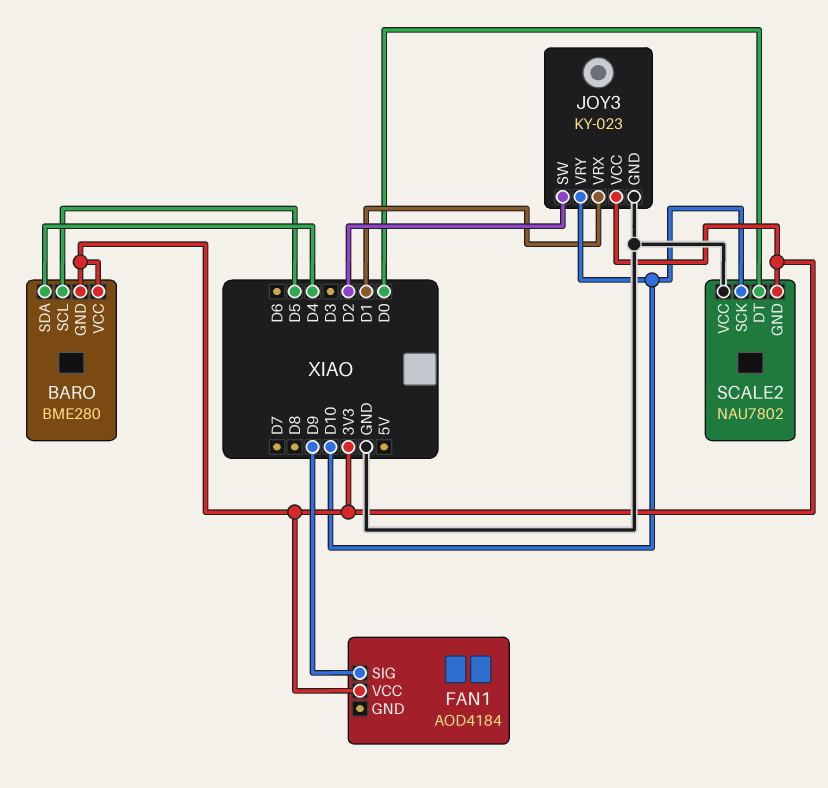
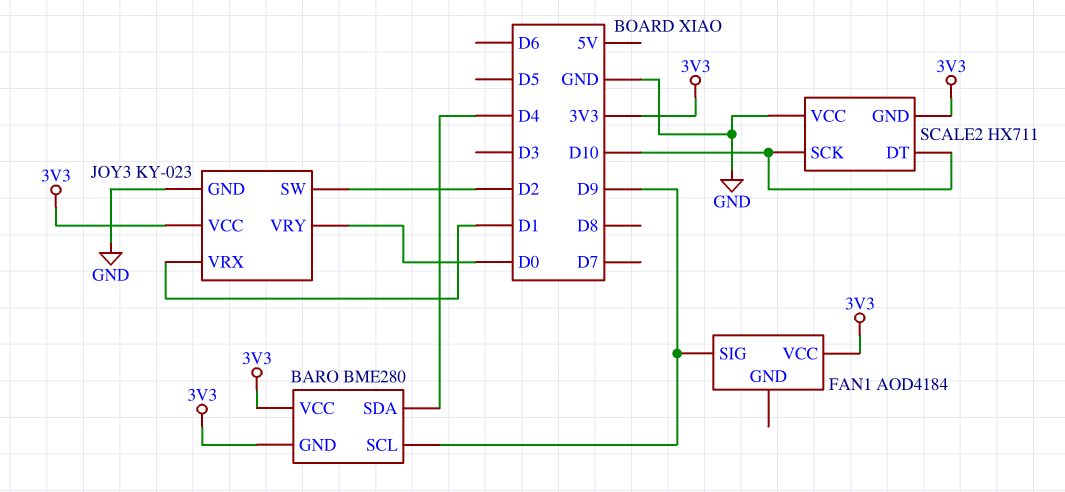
BARO pin SCL: D5 -> D9
JOY3 pin VRY: D10 -> D0
SCALE2: NAU7802 -> HX711
SCALE2 pin DT: D0 -> D10

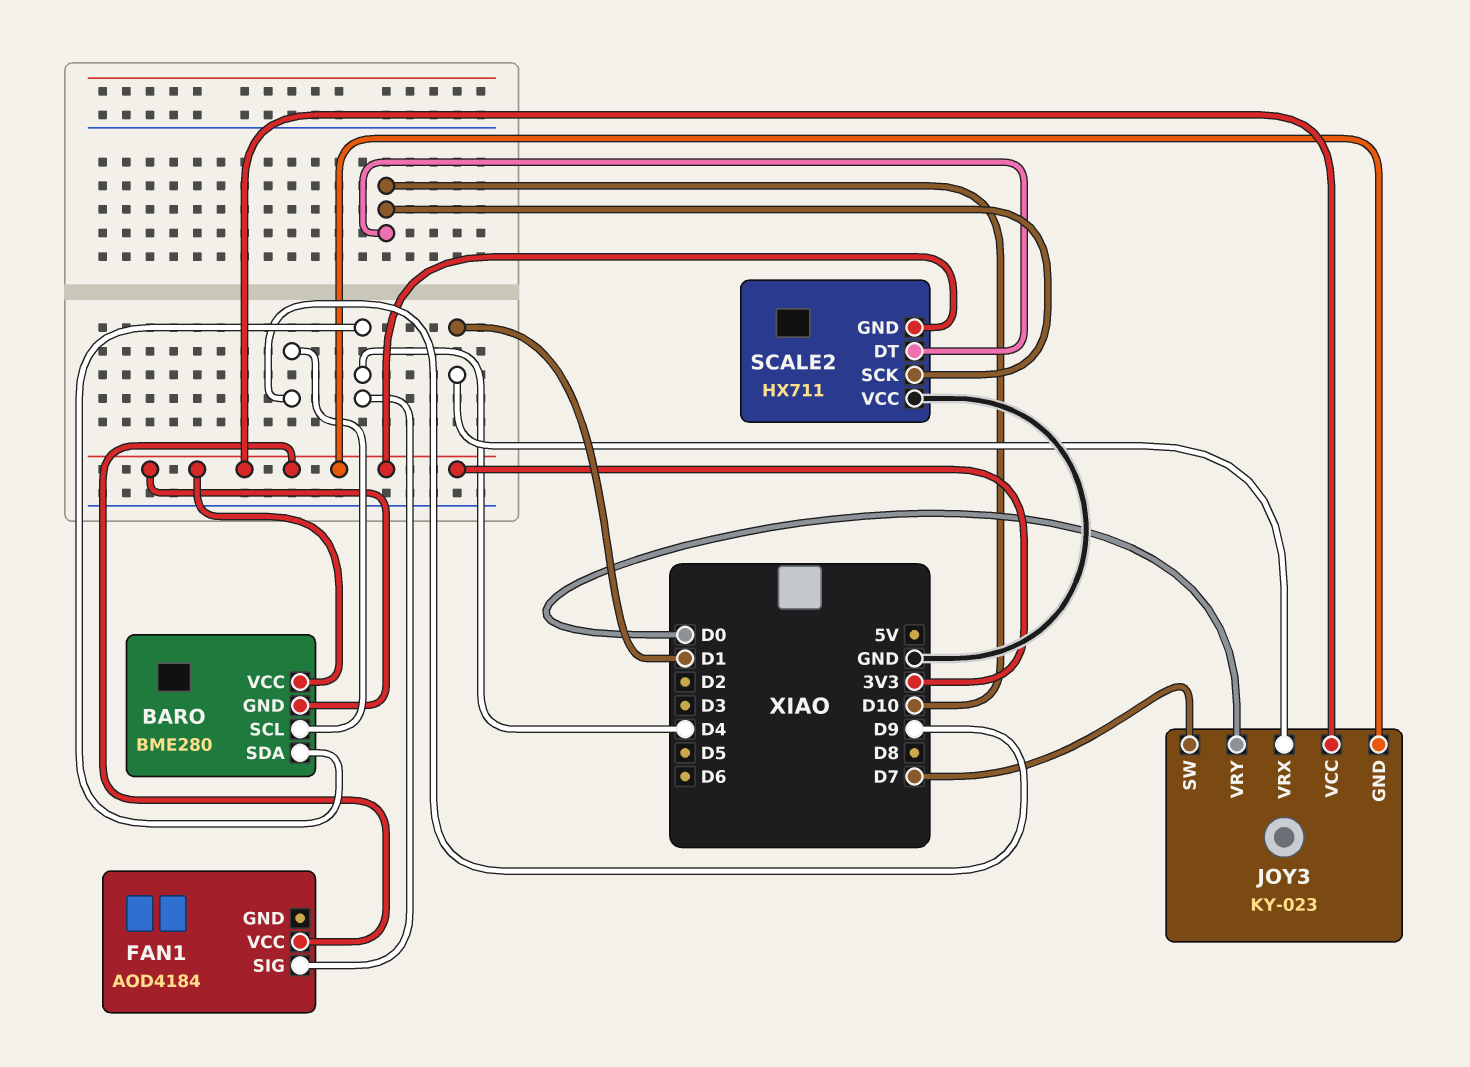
FAN1 pin SIG: D9 -> D4
JOY3 pin GND: GND -> 3V3
JOY3 pin SW: D2 -> D7

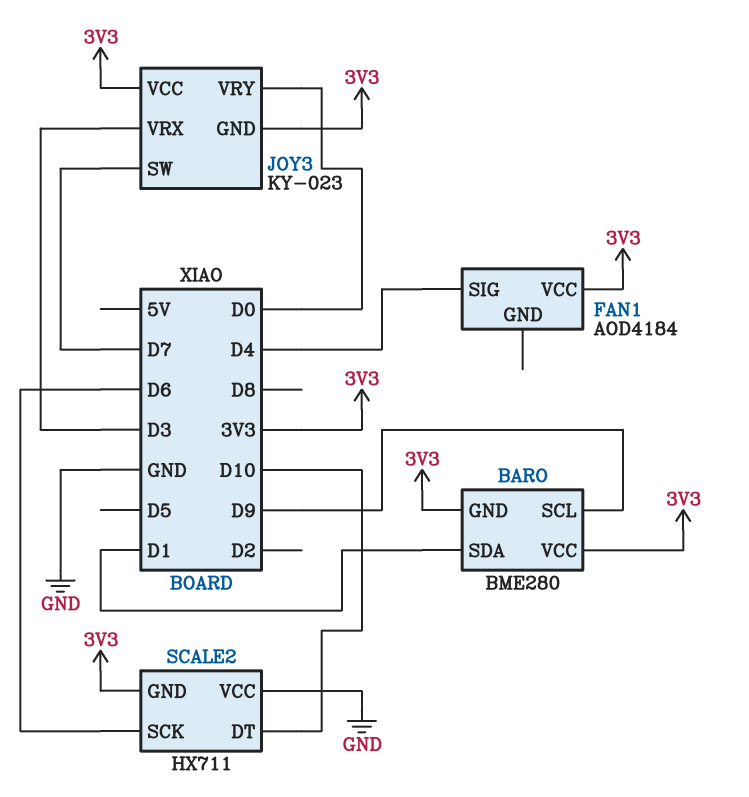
BARO pin SDA: D4 -> D1
JOY3 pin VRX: D1 -> D3
SCALE2 pin SCK: D10 -> D6

